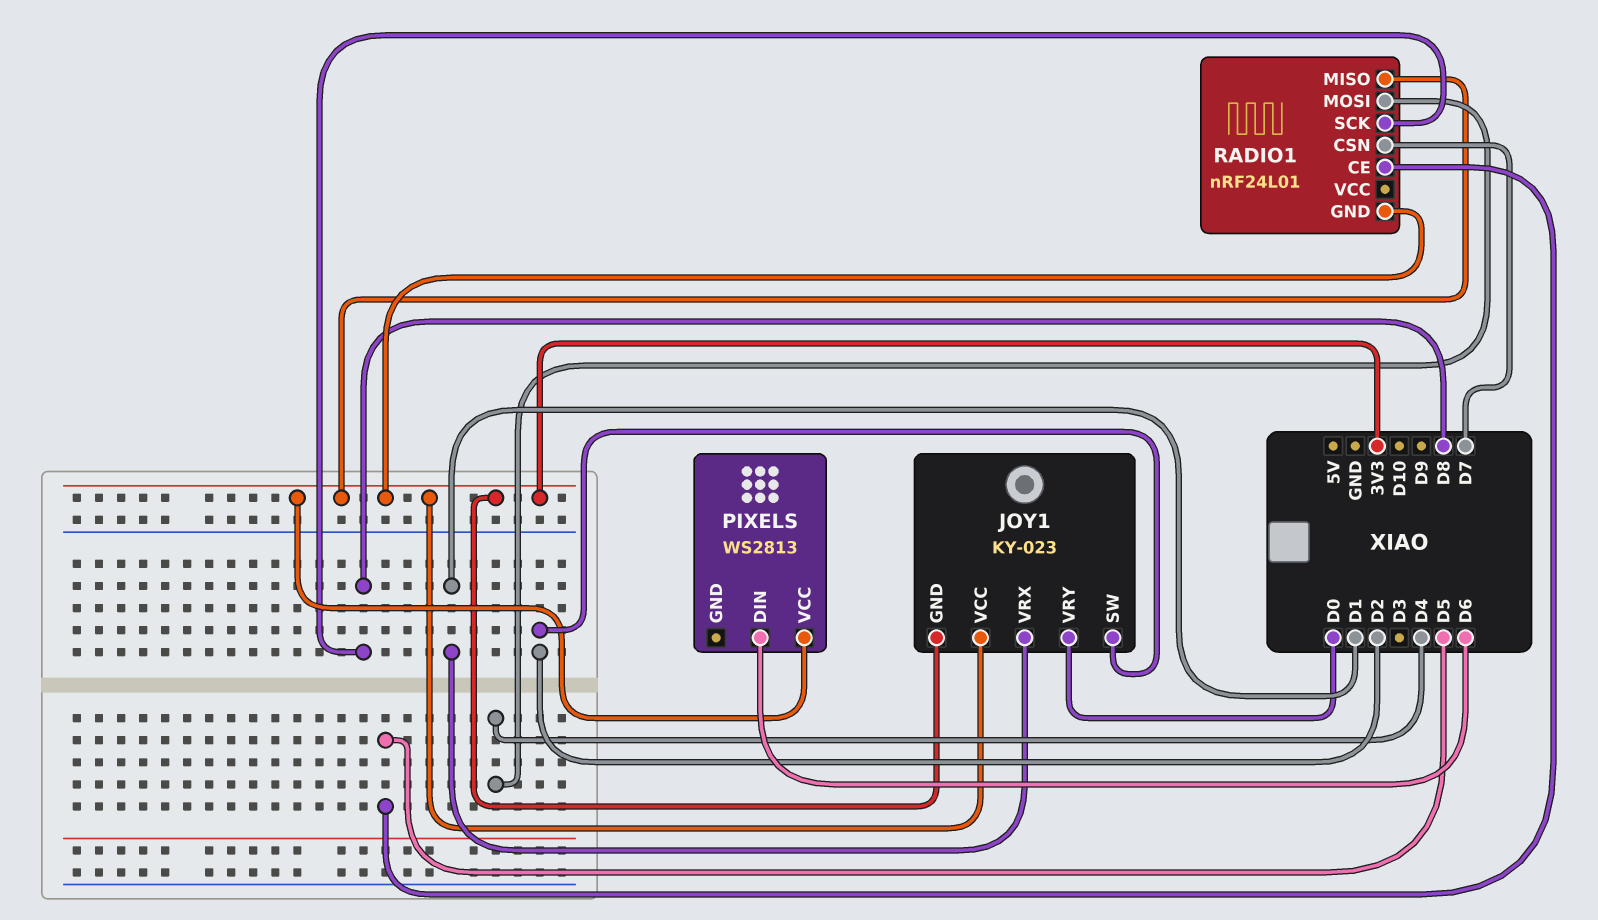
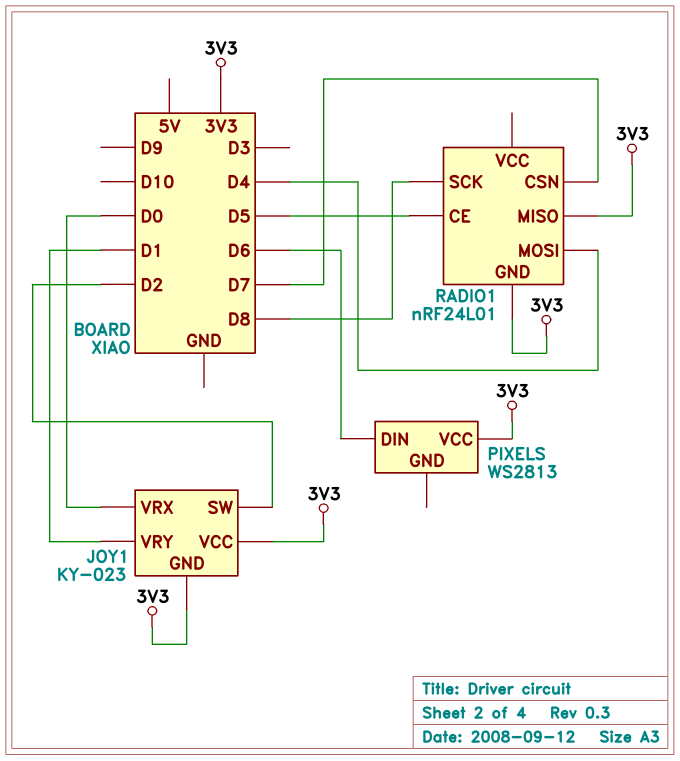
JOY1 pin VRX: D1 -> D0
JOY1 pin VRY: D0 -> D1

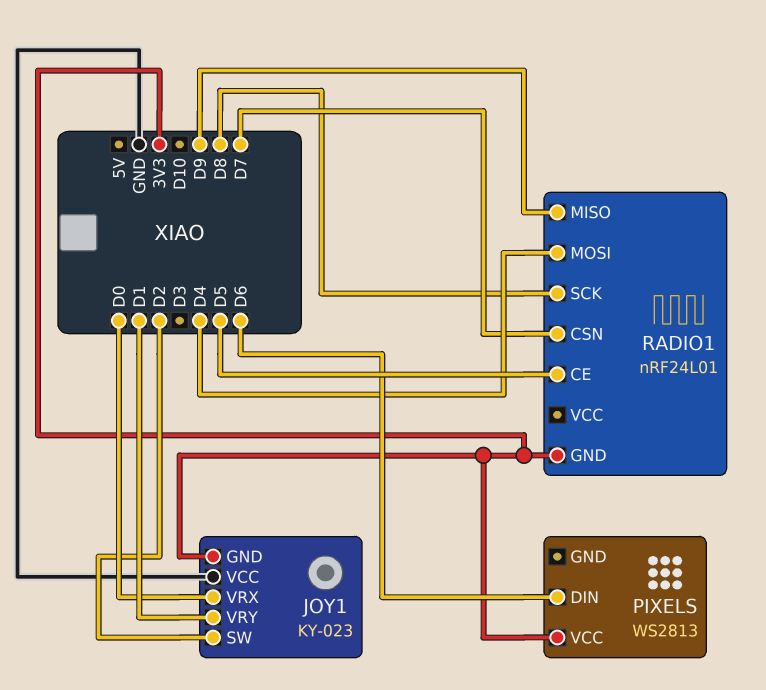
JOY1 pin VCC: 3V3 -> GND
RADIO1 pin MISO: 3V3 -> D9

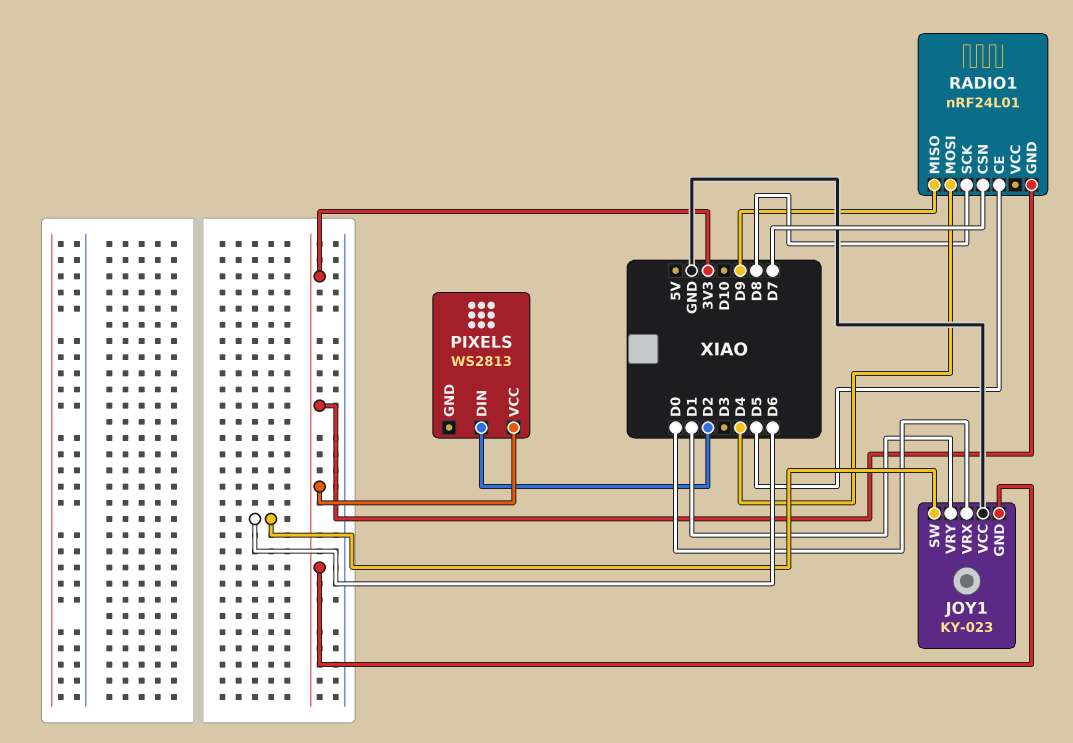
JOY1 pin SW: D2 -> D6
PIXELS pin DIN: D6 -> D2

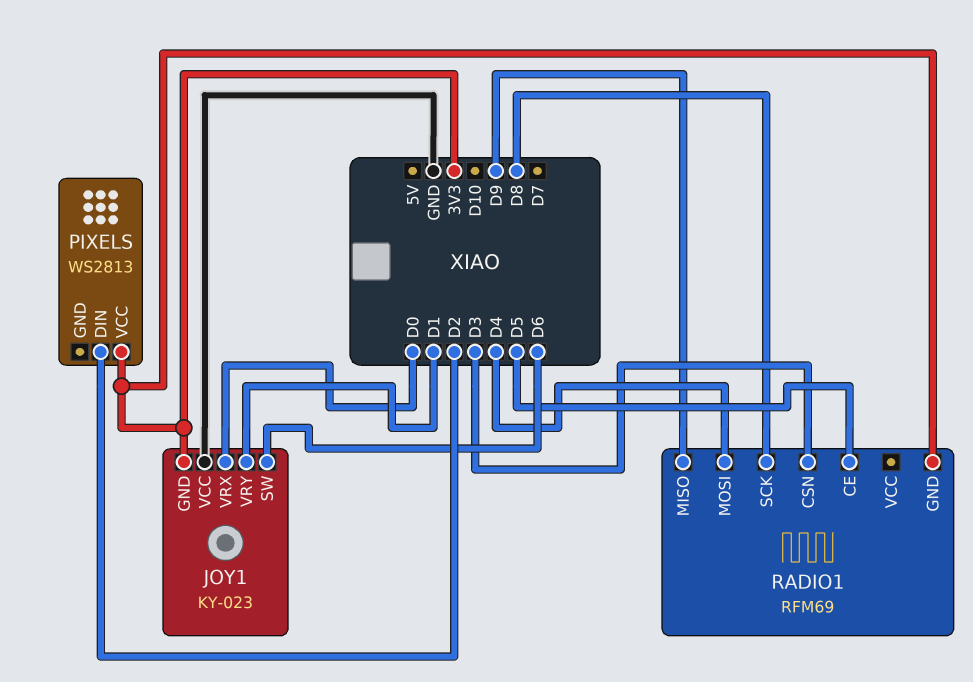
RADIO1: nRF24L01 -> RFM69
RADIO1 pin CSN: D7 -> D3

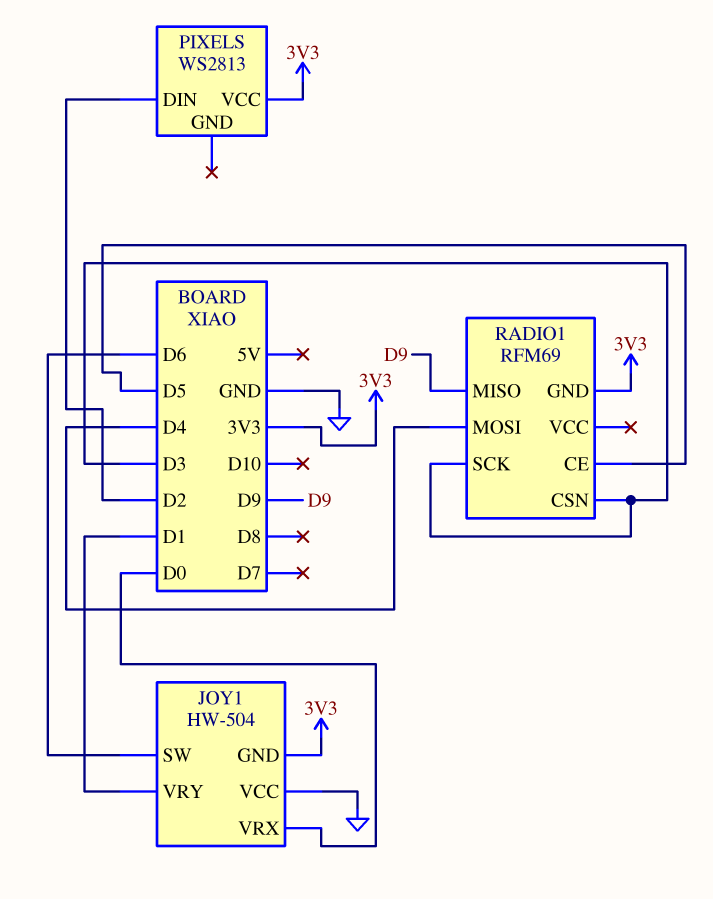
JOY1: KY-023 -> HW-504
RADIO1 pin SCK: D8 -> D3

